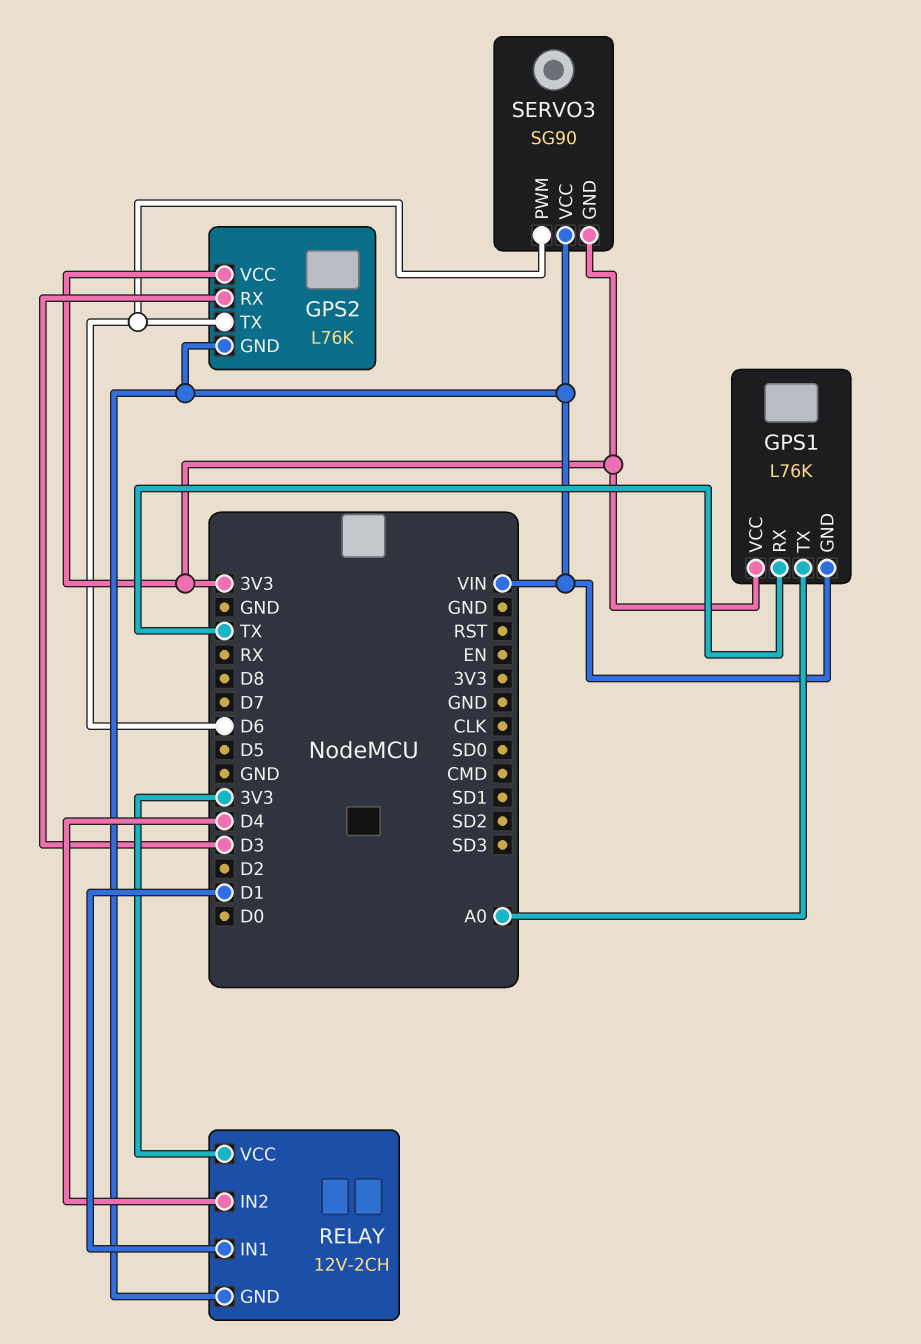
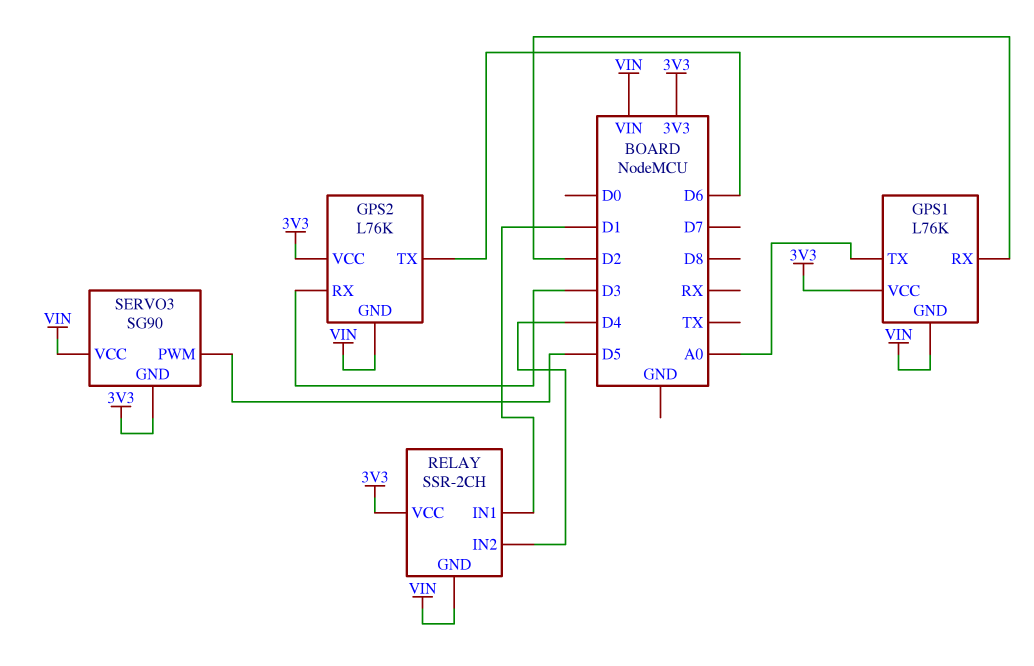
GPS1 pin RX: TX -> D2
RELAY: 12V-2CH -> SSR-2CH
SERVO3 pin PWM: D6 -> D5

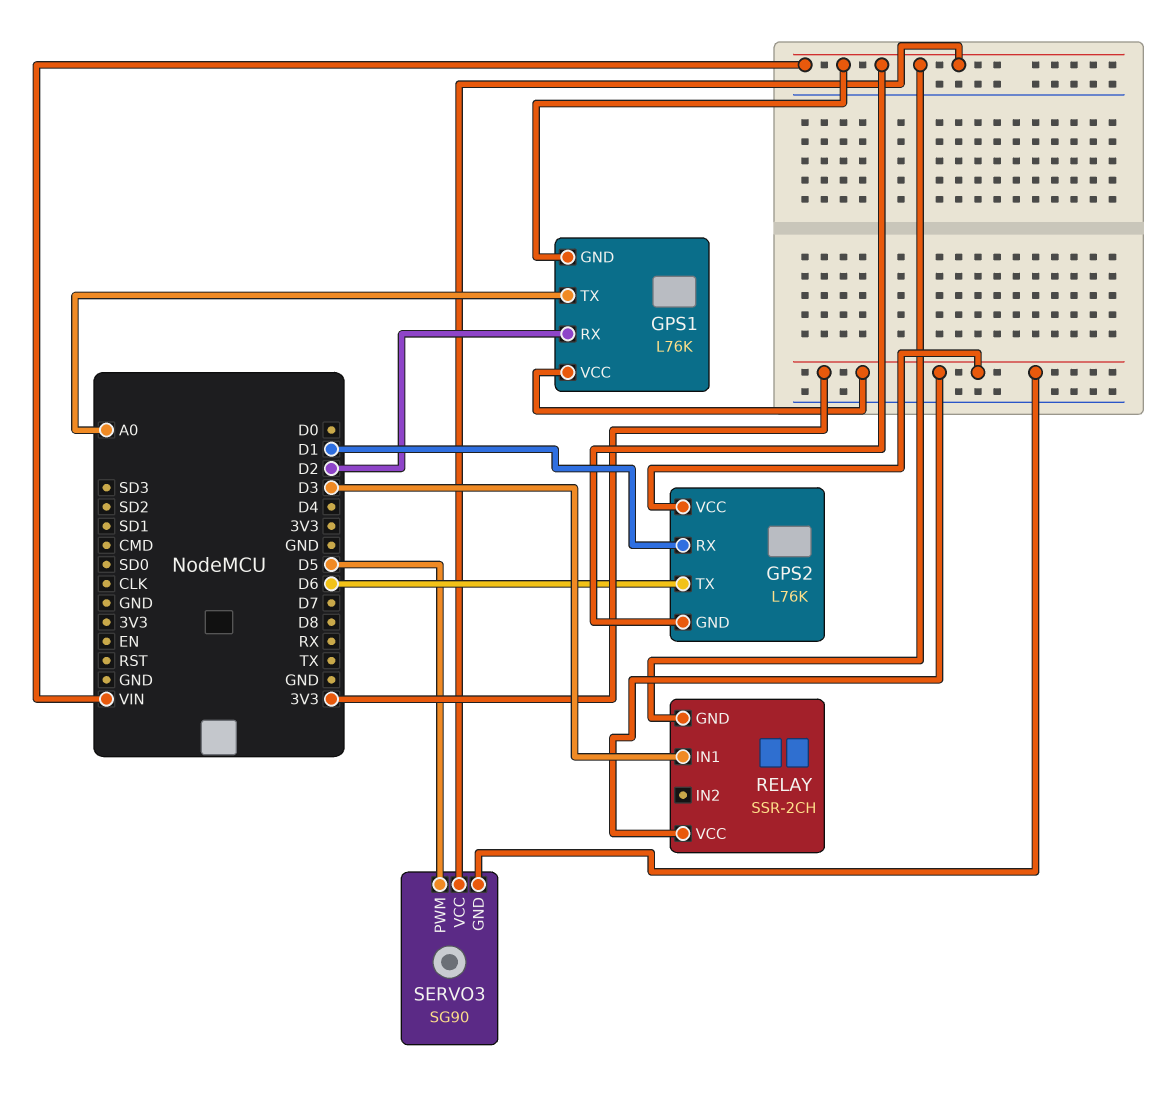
GPS2 pin RX: D3 -> D1
RELAY pin IN1: D1 -> D3
RELAY pin IN2: D4 -> none

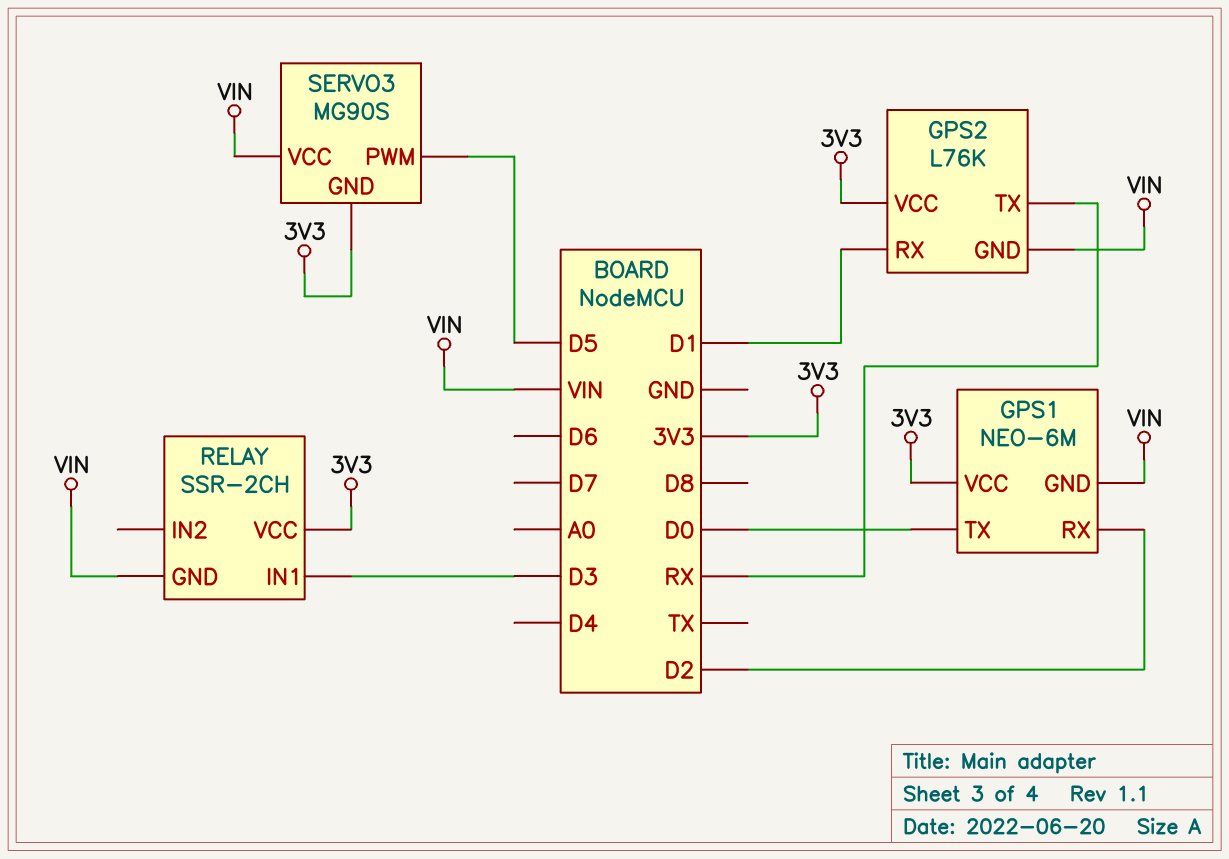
GPS1: L76K -> NEO-6M
GPS1 pin TX: A0 -> D0
GPS2 pin TX: D6 -> RX
SERVO3: SG90 -> MG90S

